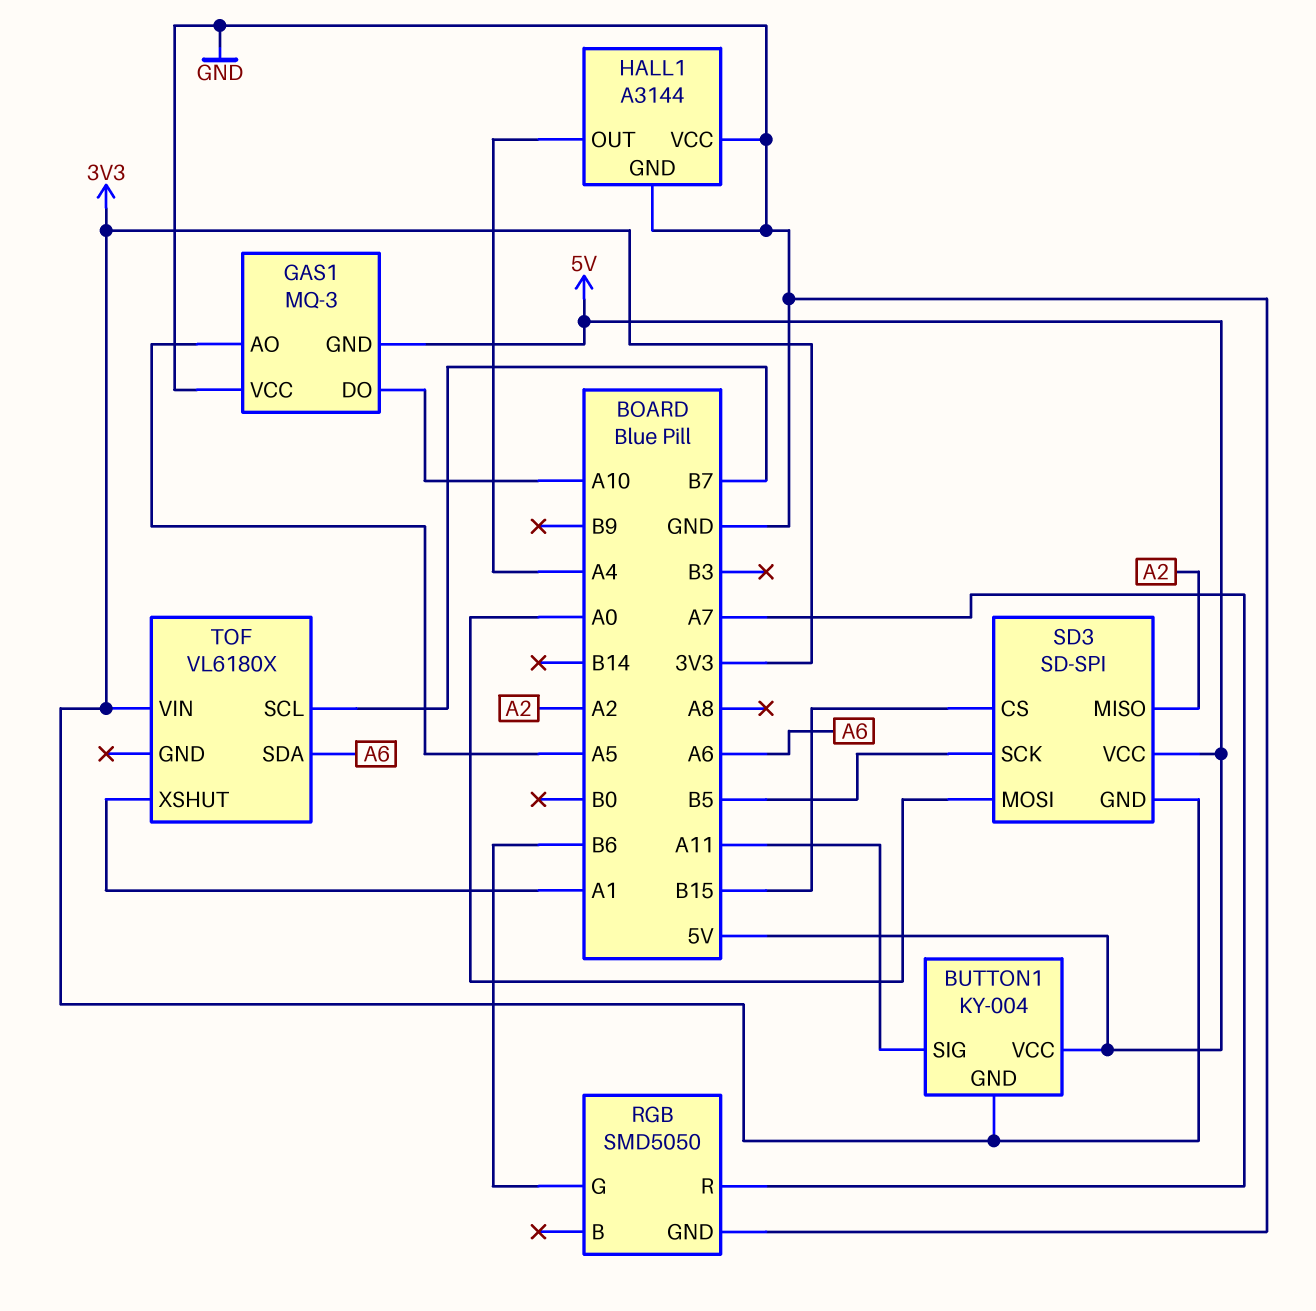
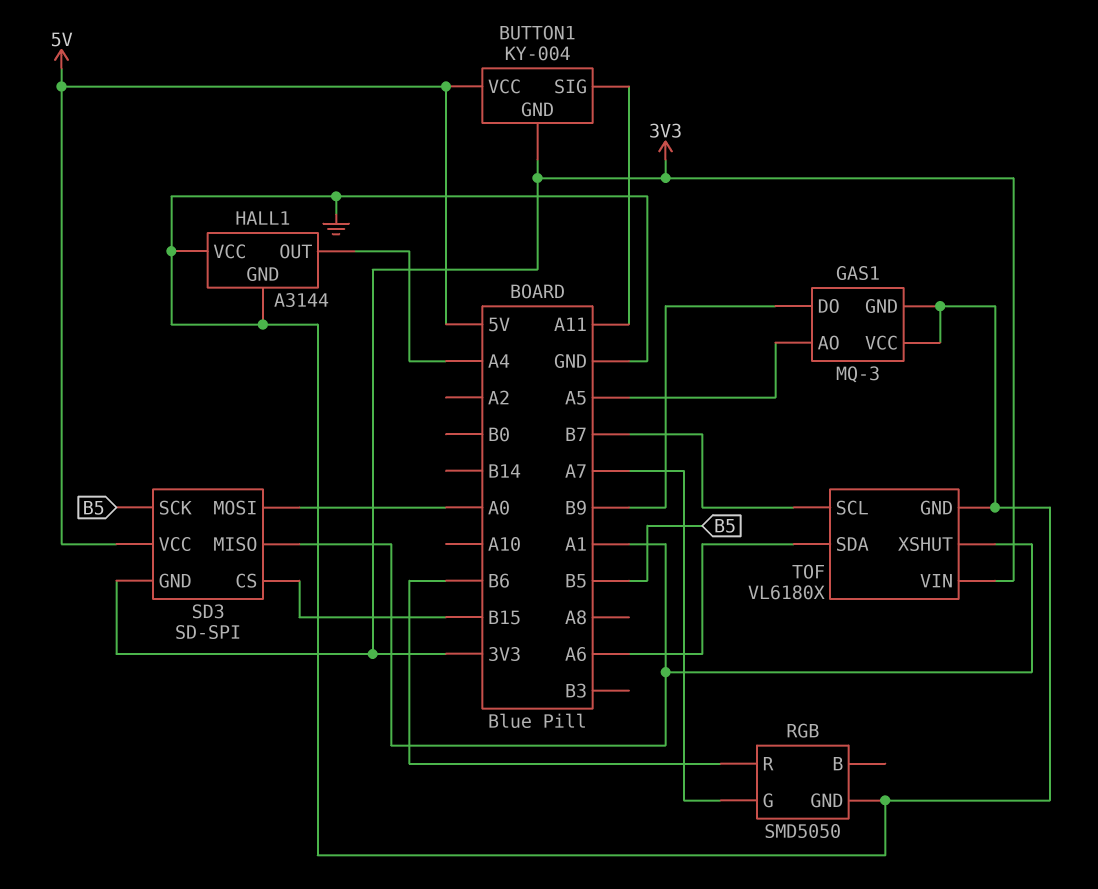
GAS1 pin DO: A10 -> B9
GAS1 pin GND: 5V -> GND
RGB pin G: B6 -> A7
RGB pin R: A7 -> B6
SD3 pin MISO: A2 -> A1
TOF pin GND: none -> GND

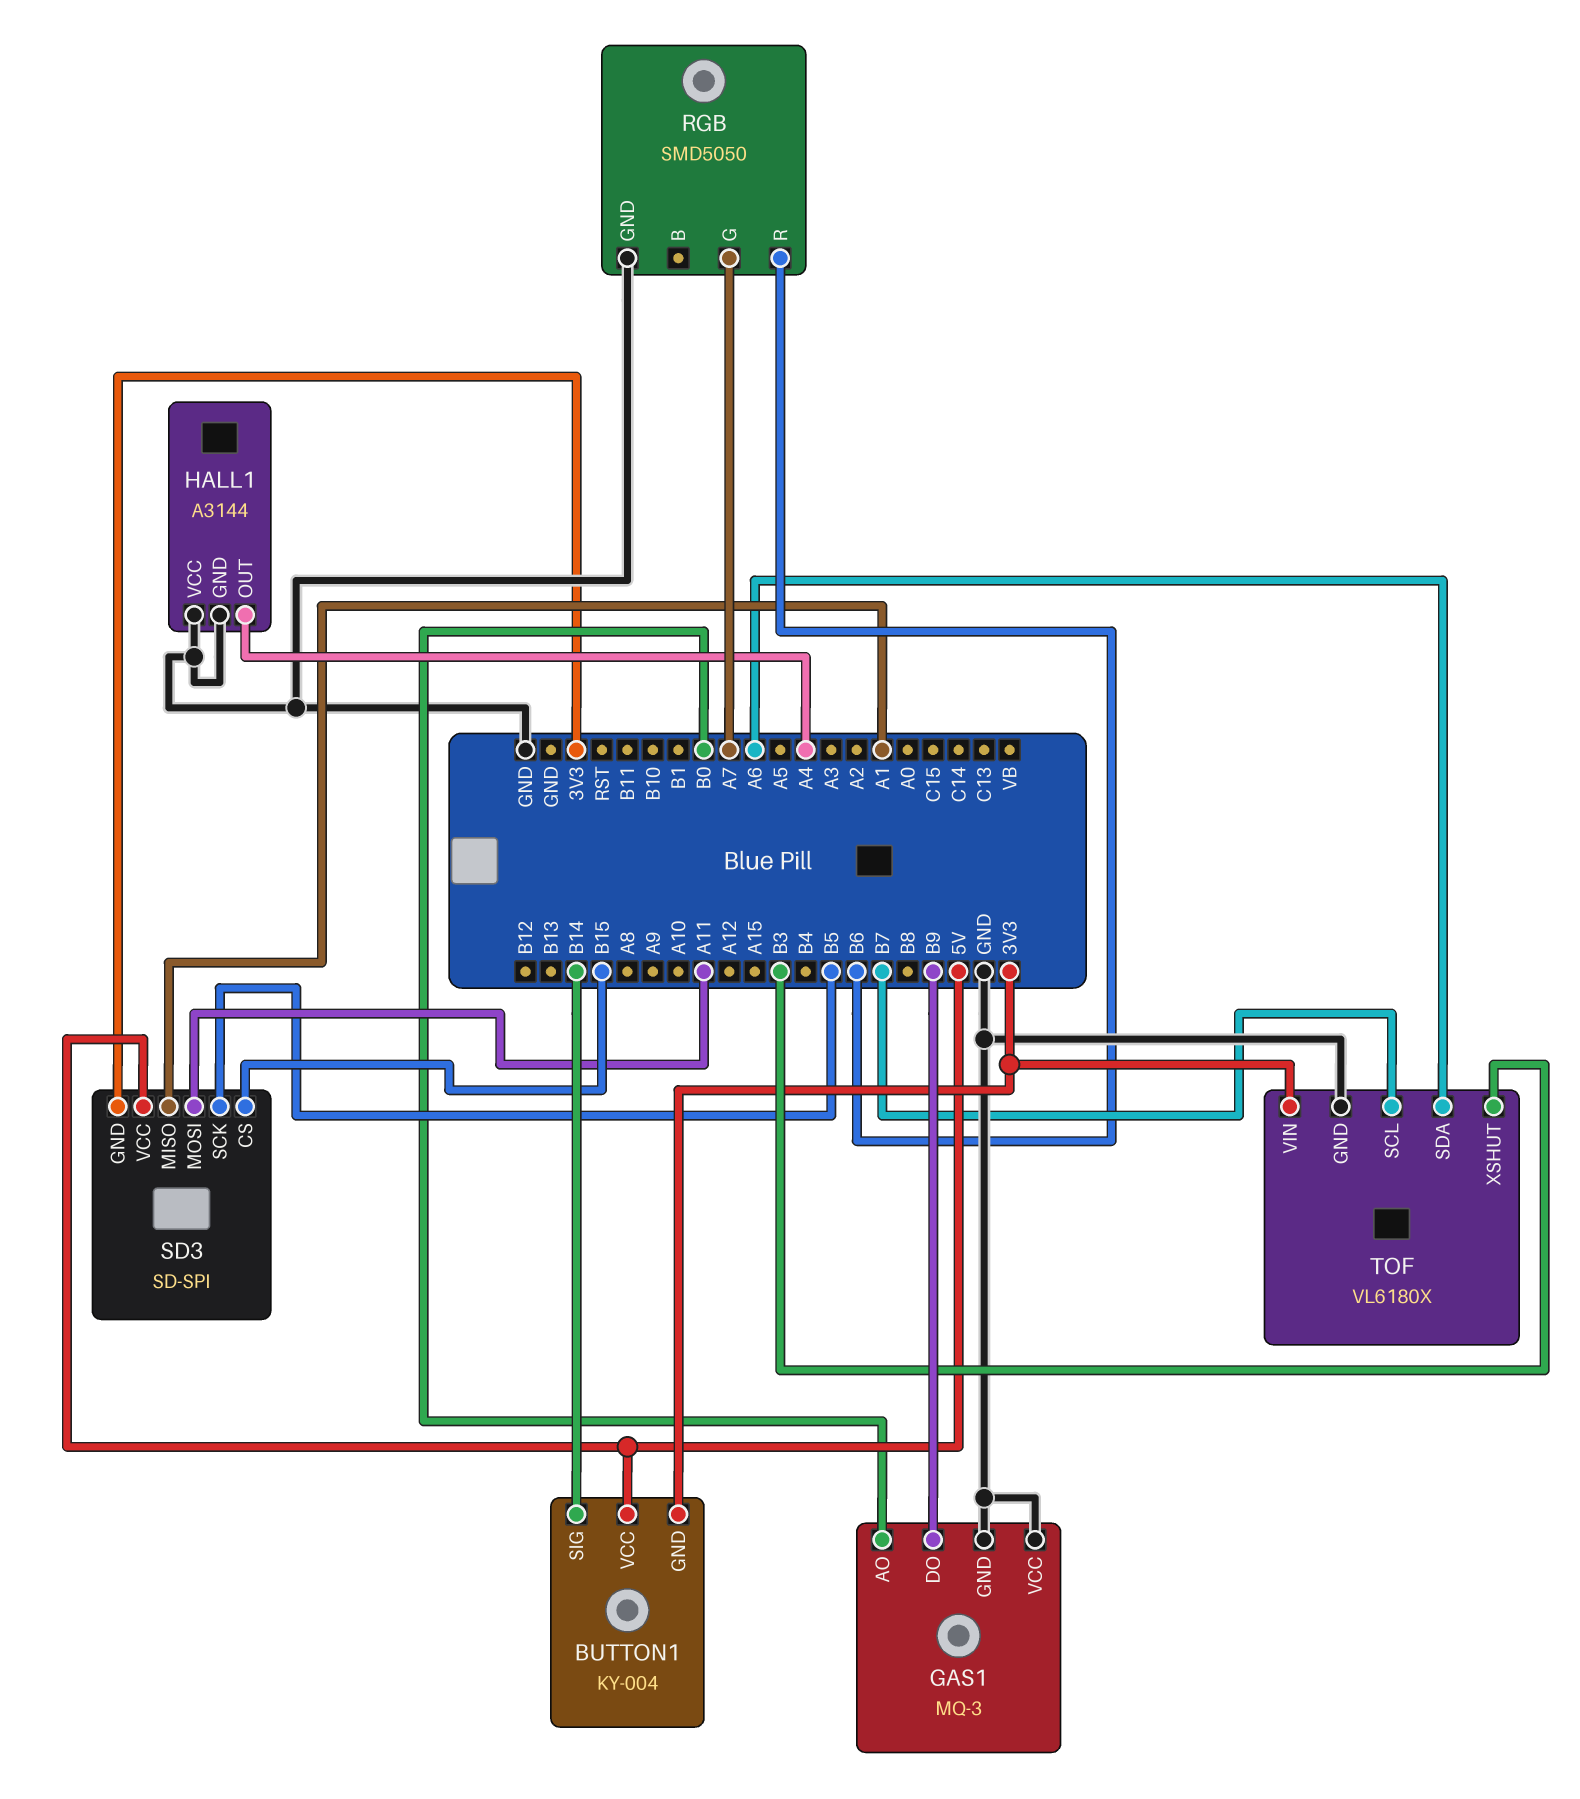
BUTTON1 pin SIG: A11 -> B14
GAS1 pin AO: A5 -> B0
SD3 pin MOSI: A0 -> A11
TOF pin XSHUT: A1 -> B3

